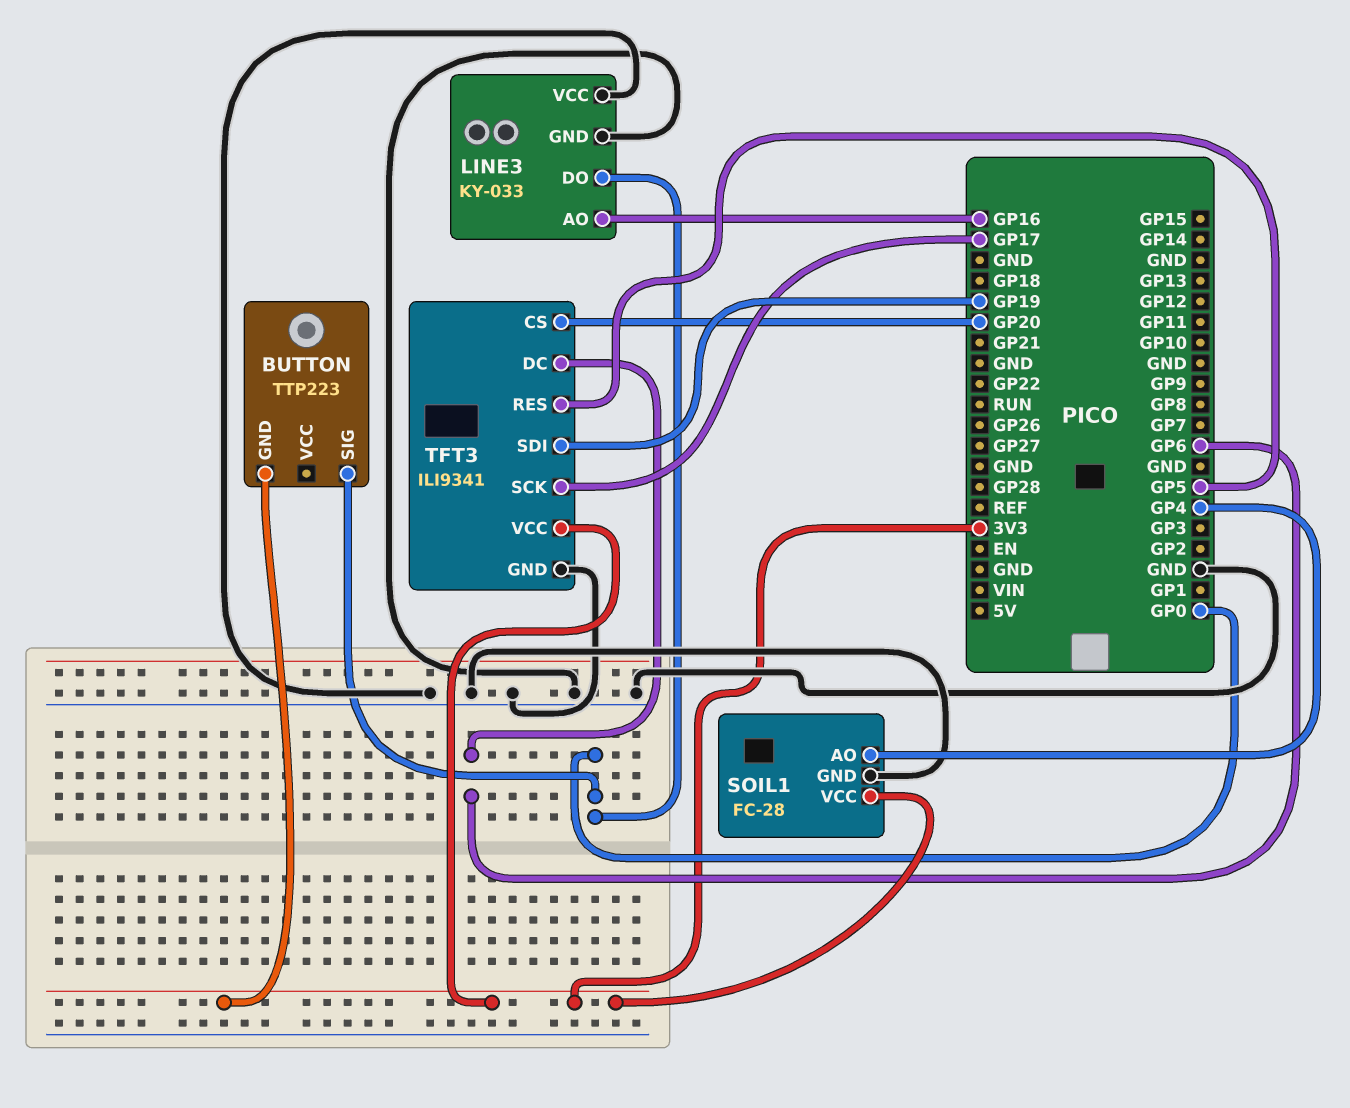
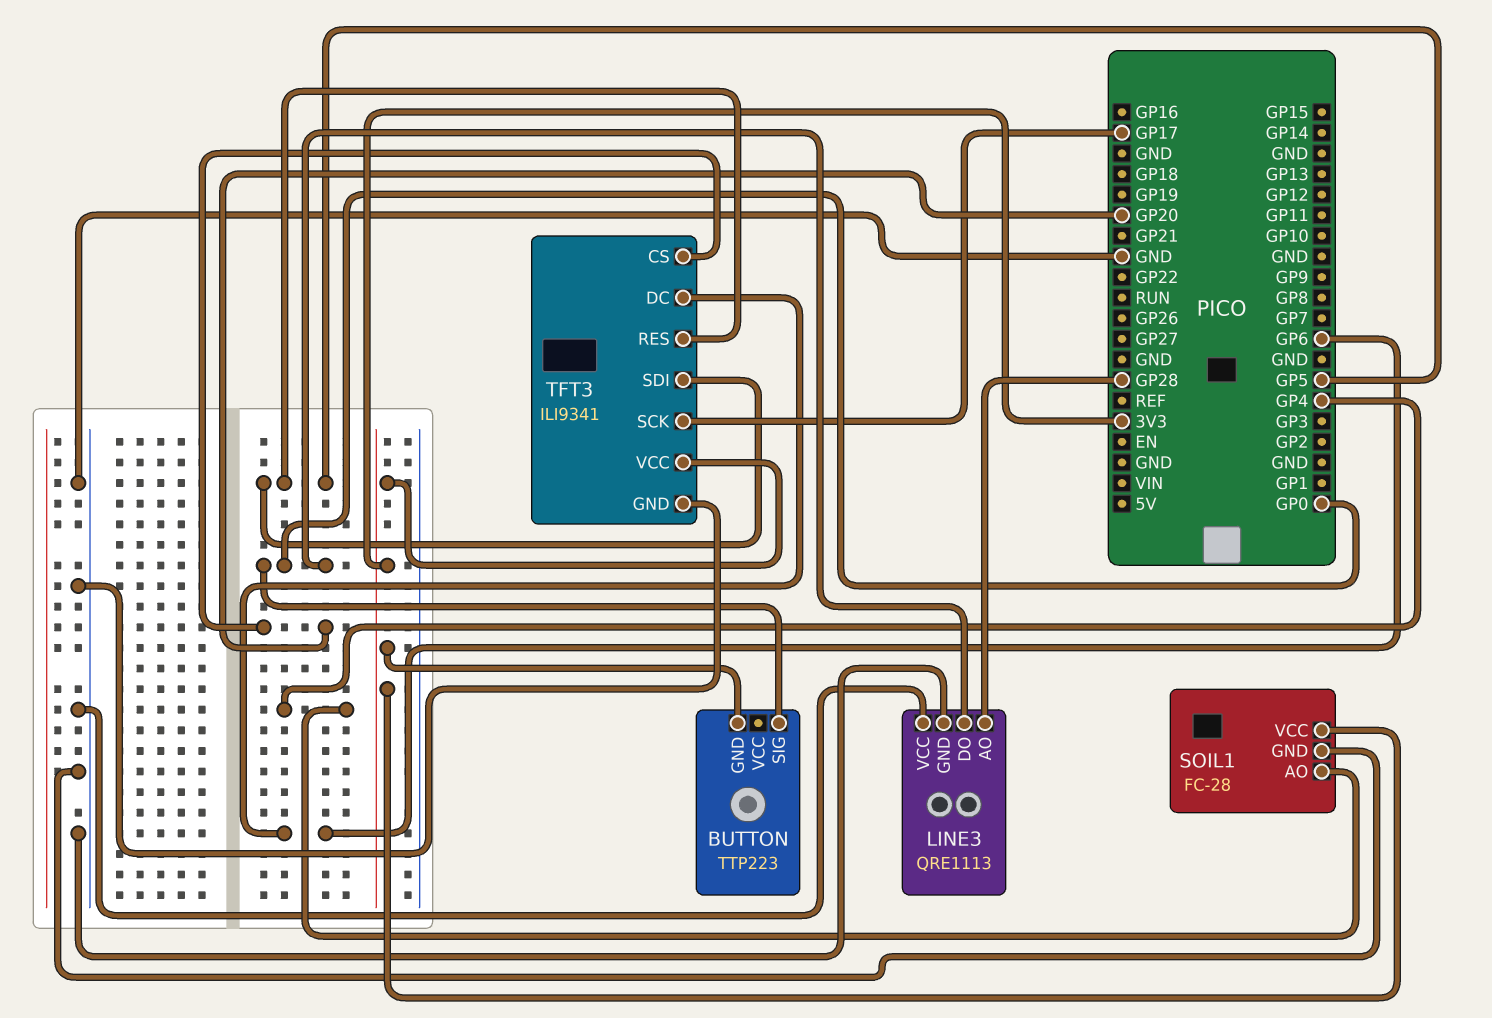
LINE3: KY-033 -> QRE1113
LINE3 pin AO: GP16 -> GP28
TFT3 pin SDI: GP19 -> GP5

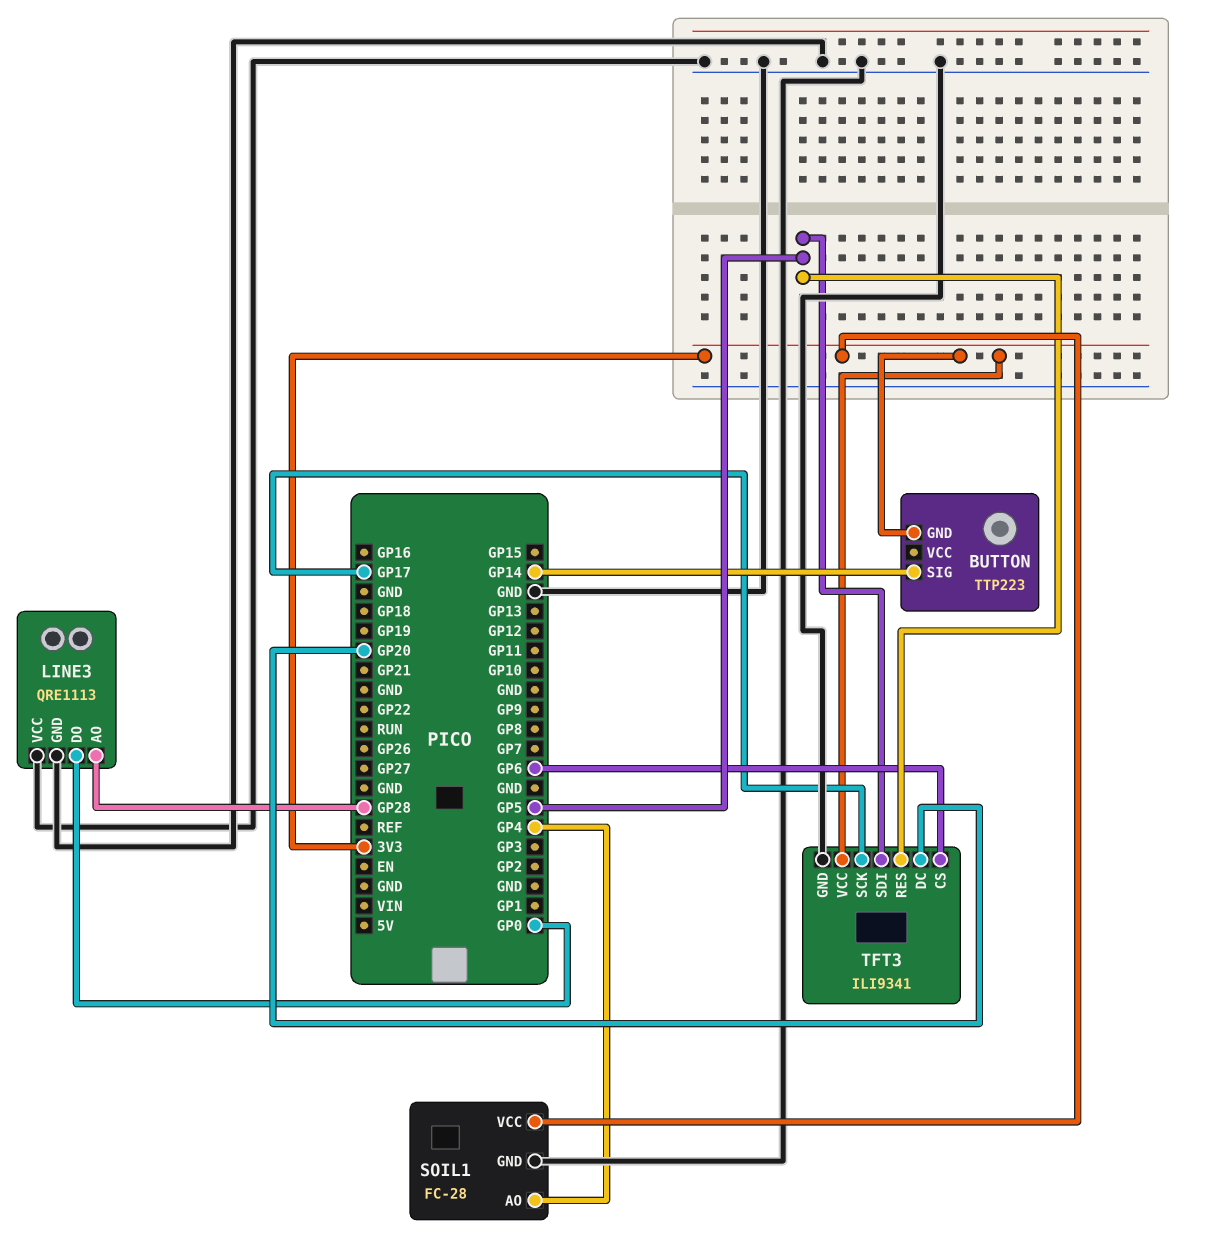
BUTTON pin SIG: GP0 -> GP14
TFT3 pin CS: GP20 -> GP6
TFT3 pin DC: GP6 -> GP20

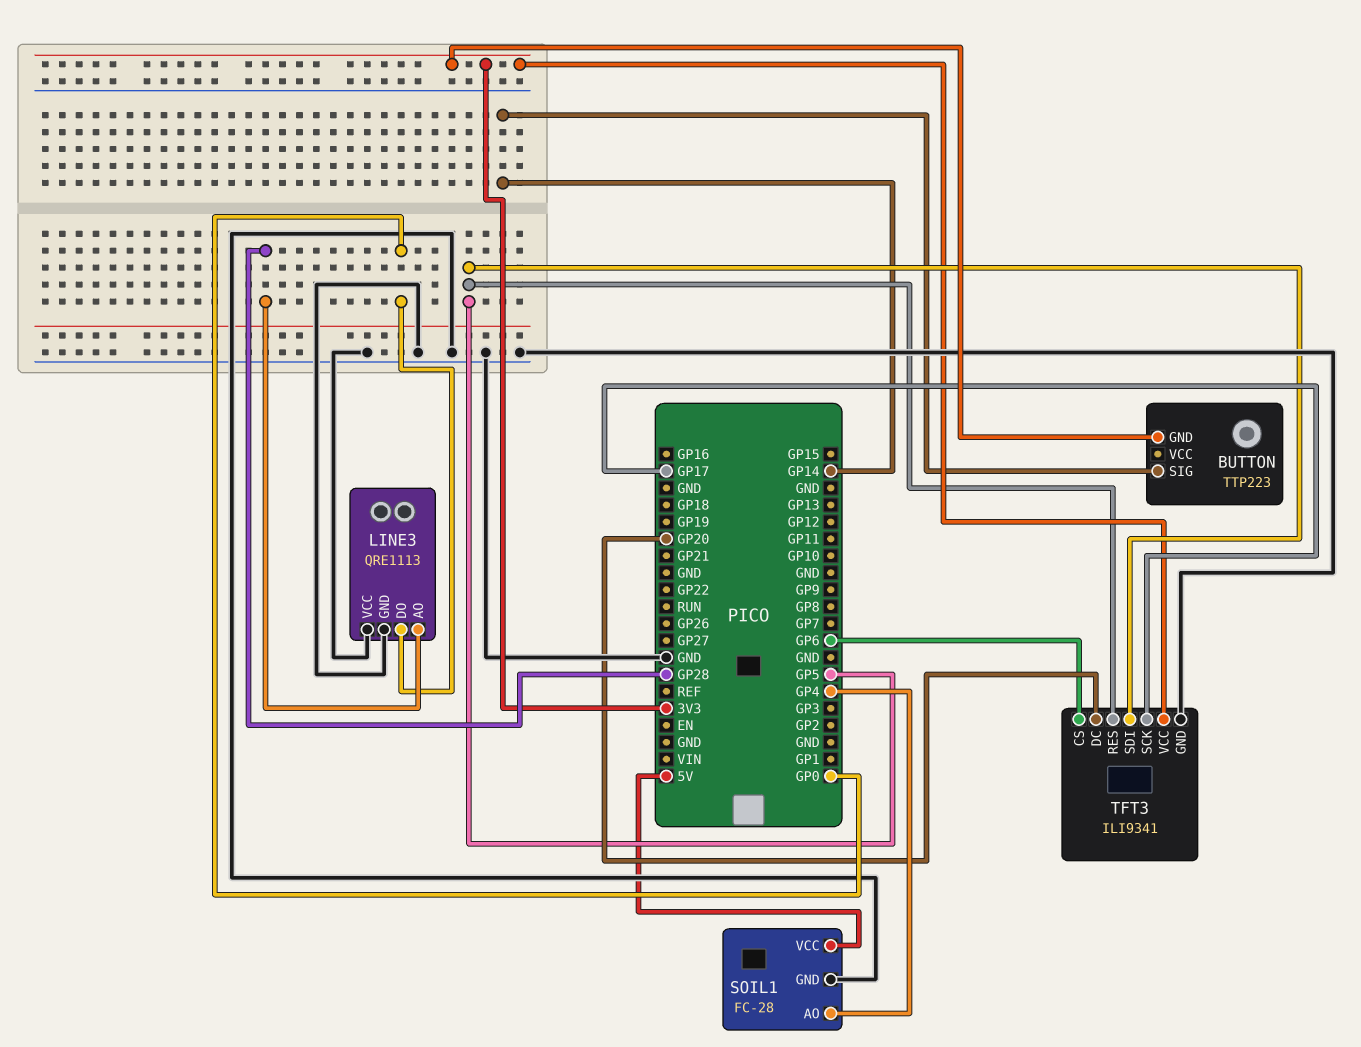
SOIL1 pin VCC: 3V3 -> 5V

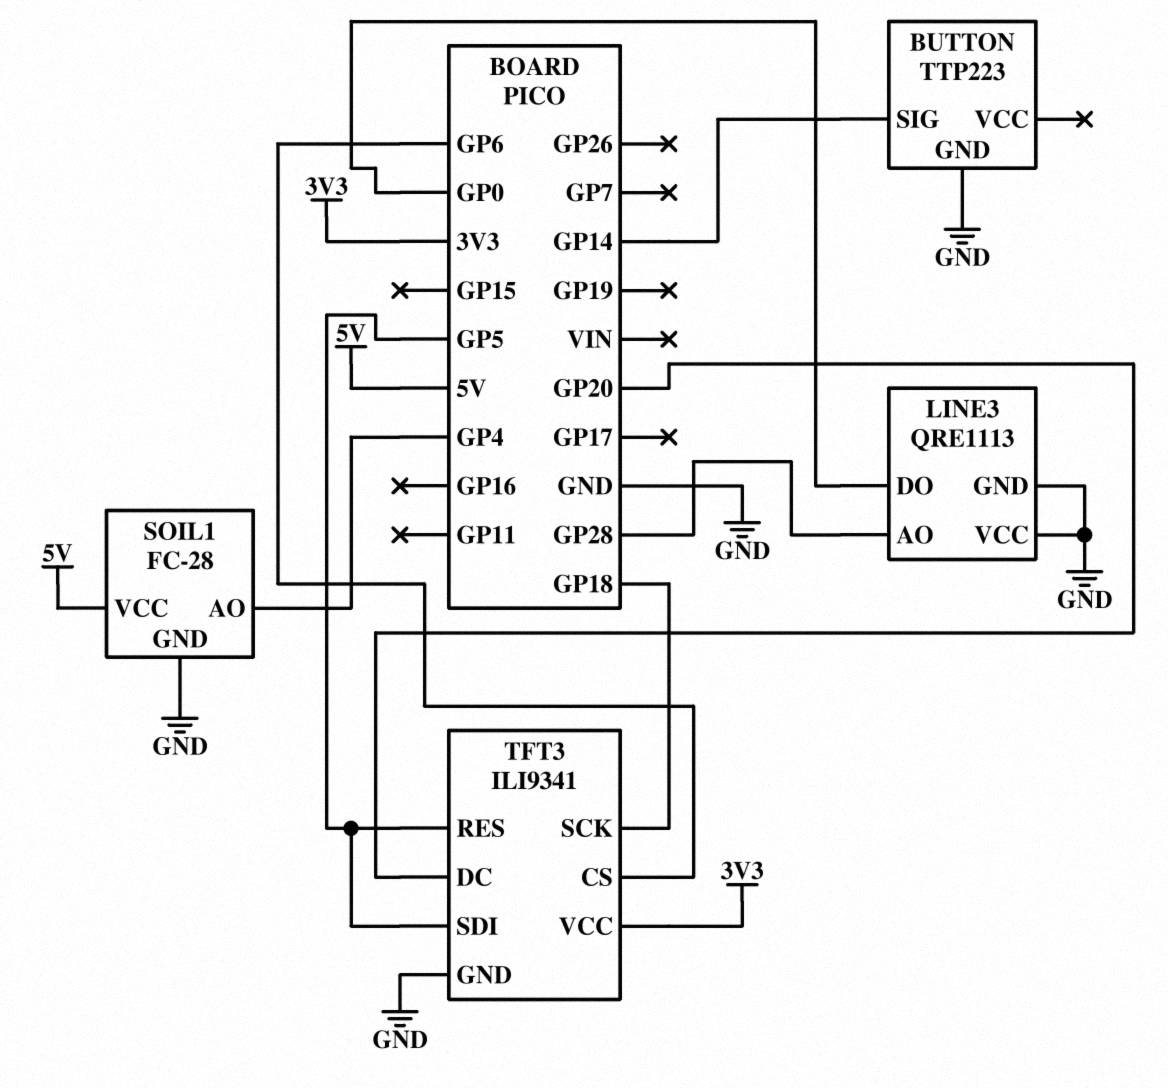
BUTTON pin GND: 3V3 -> GND
TFT3 pin SCK: GP17 -> GP18

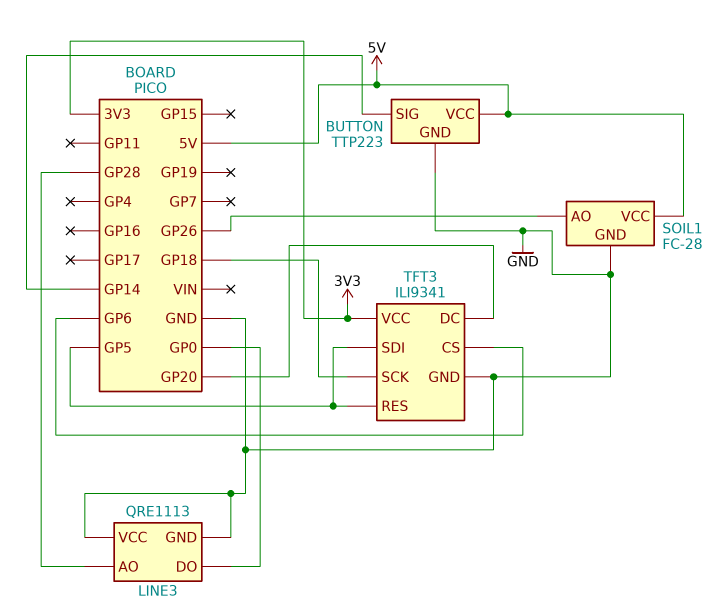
BUTTON pin VCC: none -> 5V
SOIL1 pin AO: GP4 -> GP26

